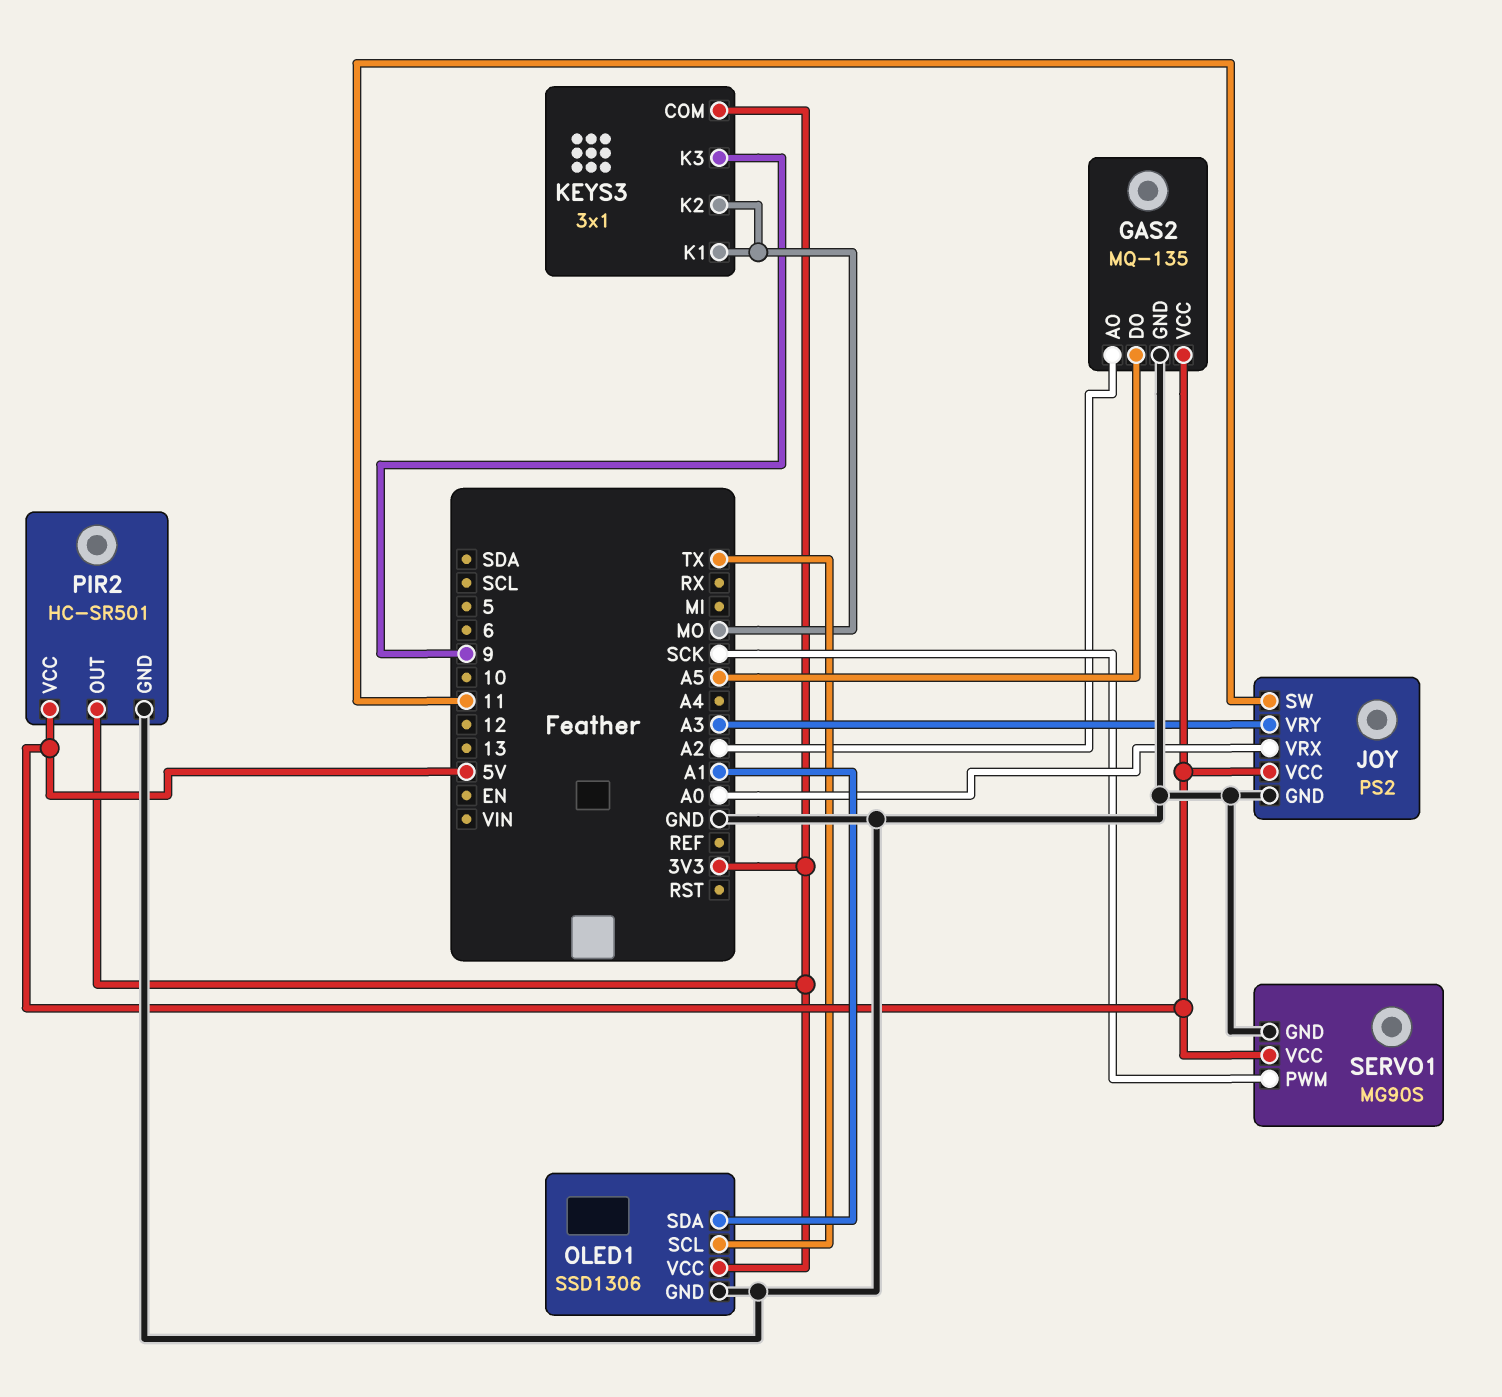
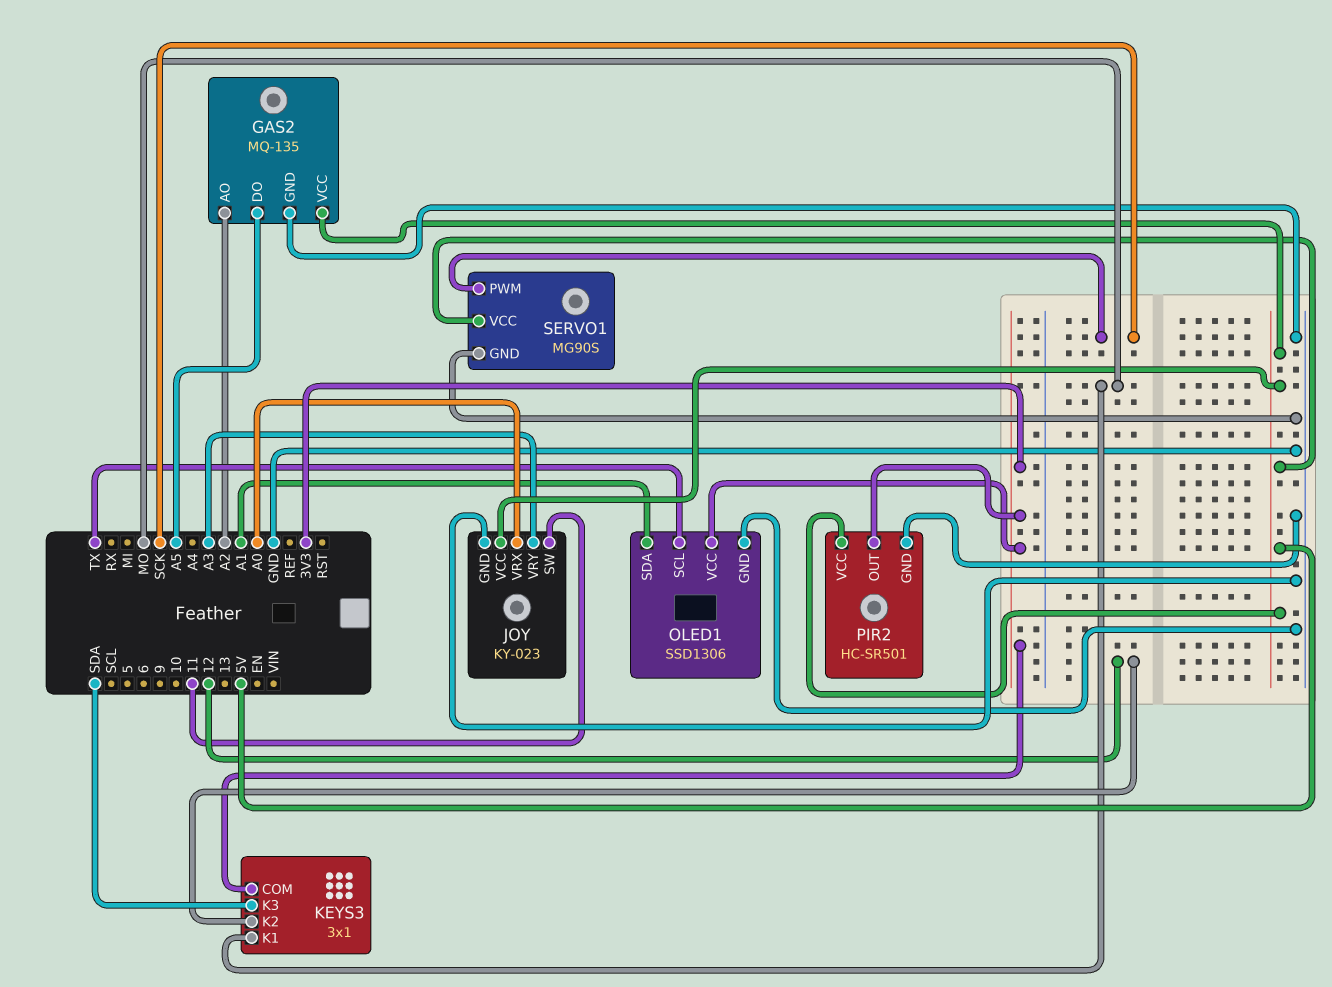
JOY: PS2 -> KY-023
KEYS3 pin K2: MO -> 12
KEYS3 pin K3: 9 -> SDA

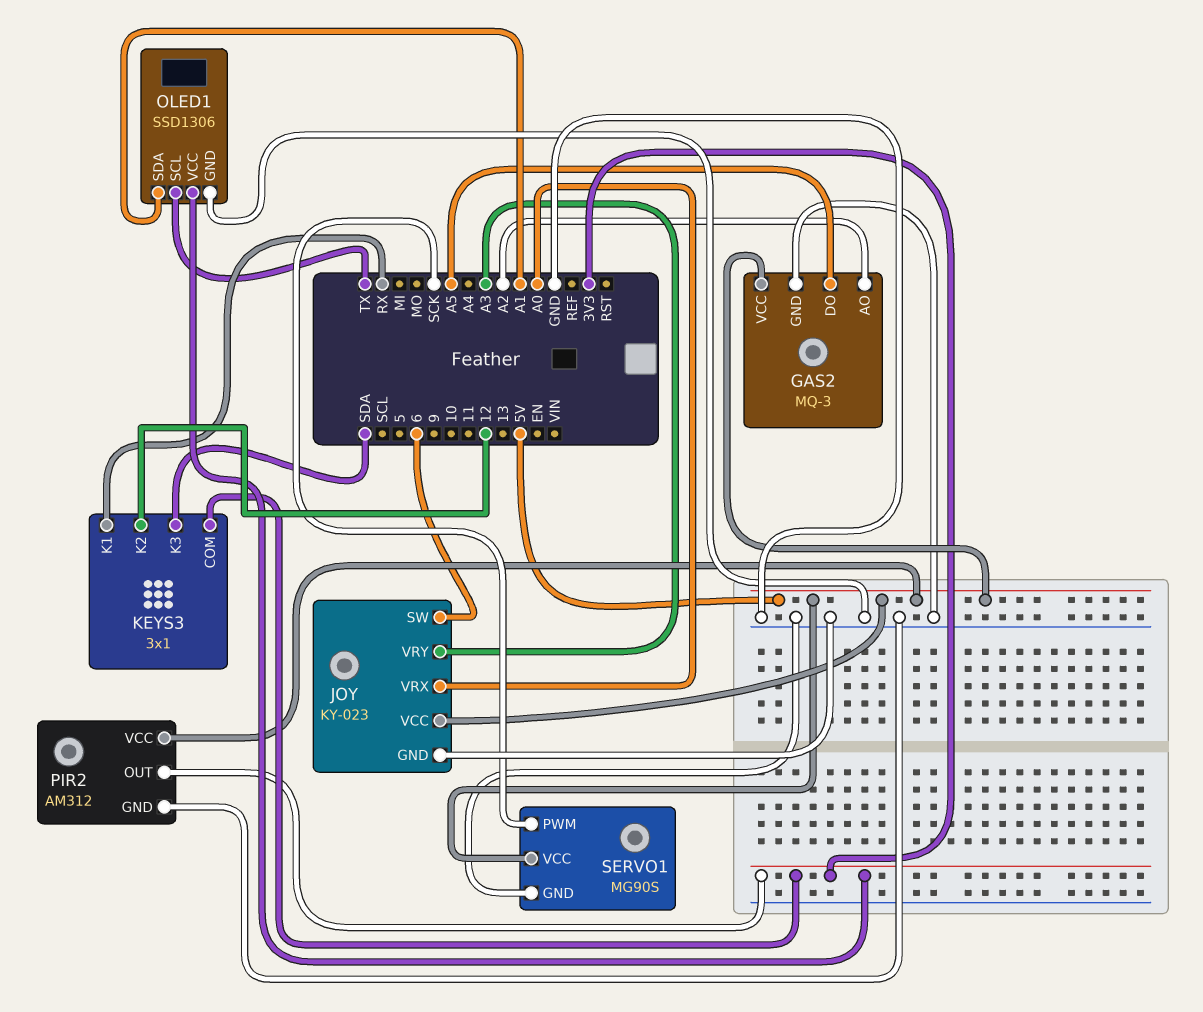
GAS2: MQ-135 -> MQ-3
JOY pin SW: 11 -> 6
KEYS3 pin K1: MO -> RX
PIR2: HC-SR501 -> AM312

